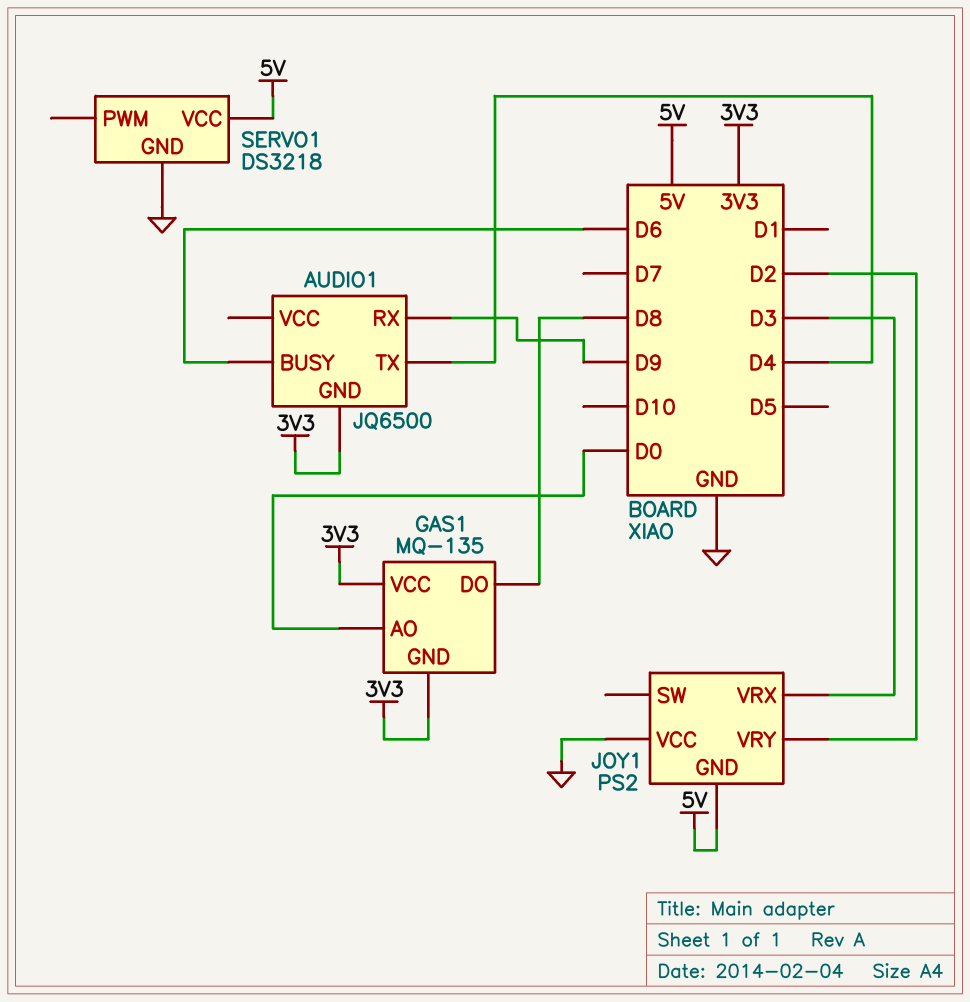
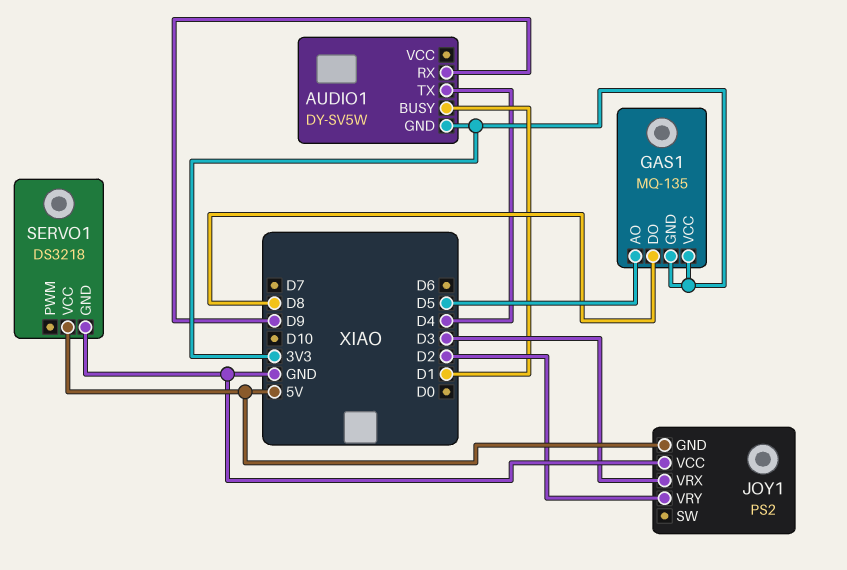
AUDIO1: JQ6500 -> DY-SV5W
AUDIO1 pin BUSY: D6 -> D1
GAS1 pin AO: D0 -> D5

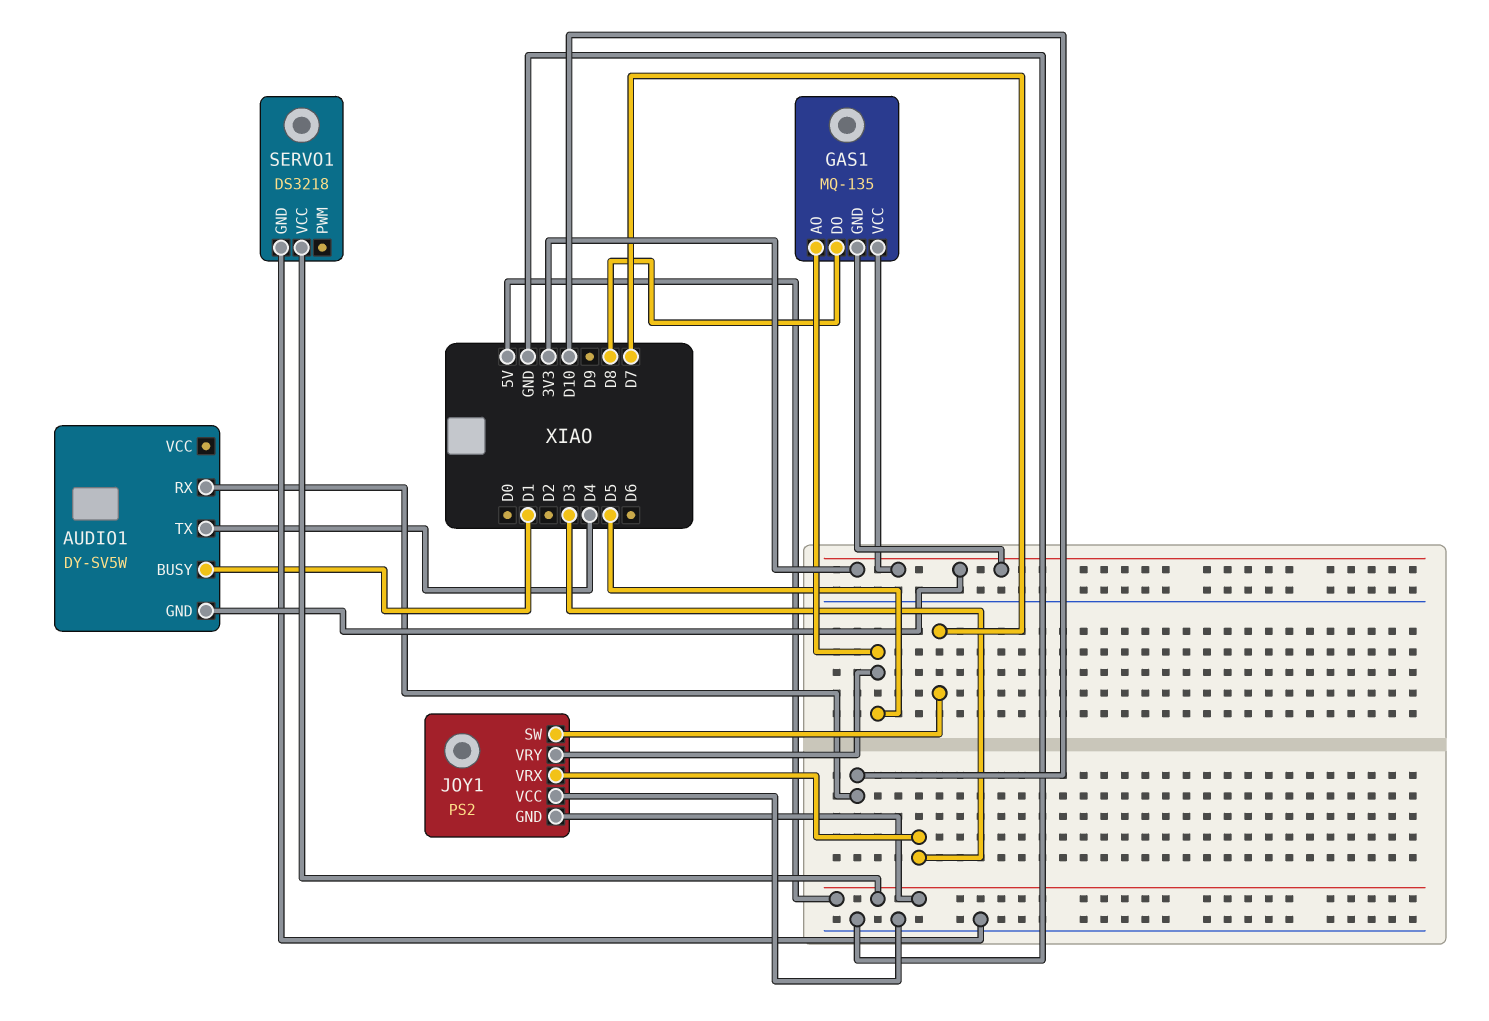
AUDIO1 pin RX: D9 -> D10
JOY1 pin SW: none -> D7
JOY1 pin VRY: D2 -> D5

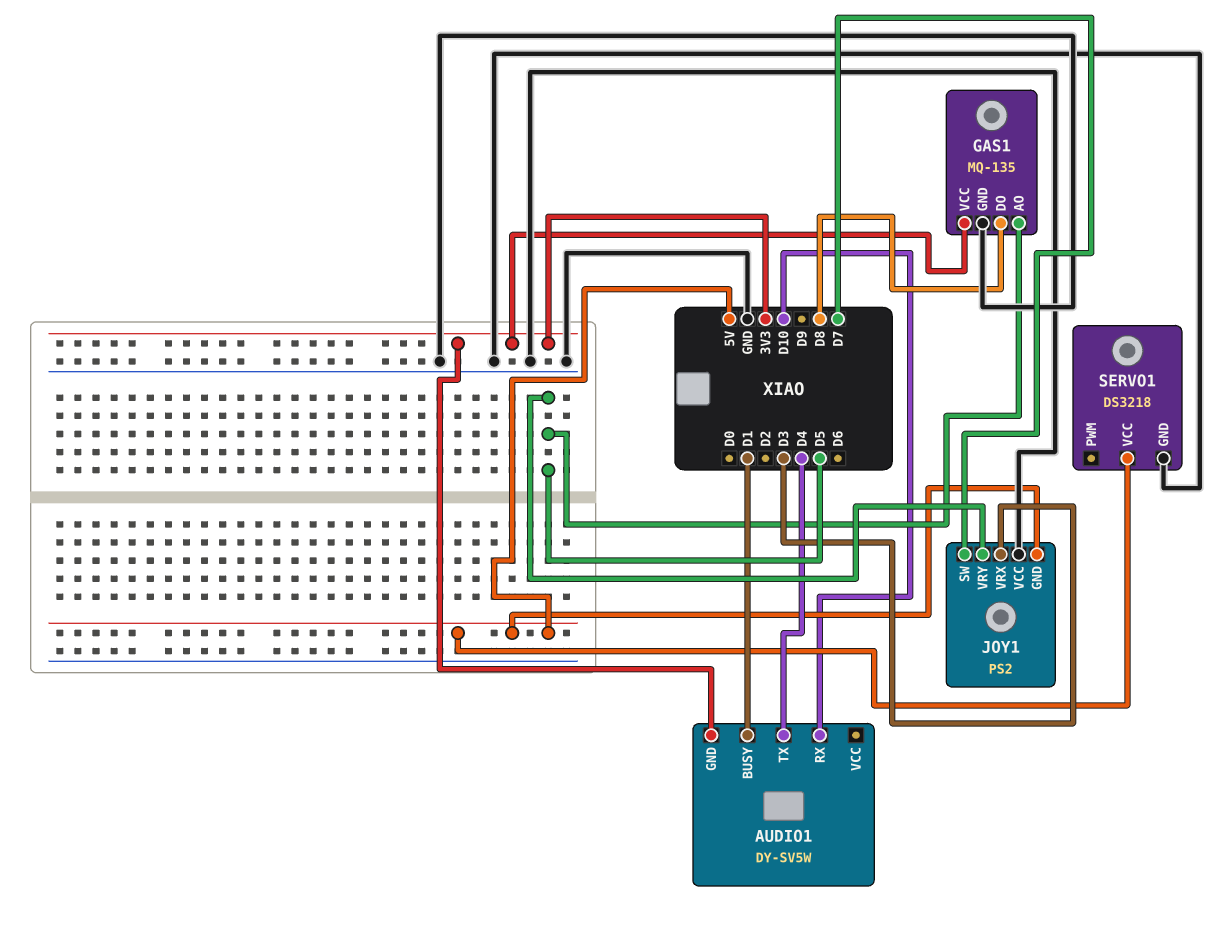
GAS1 pin GND: 3V3 -> GND

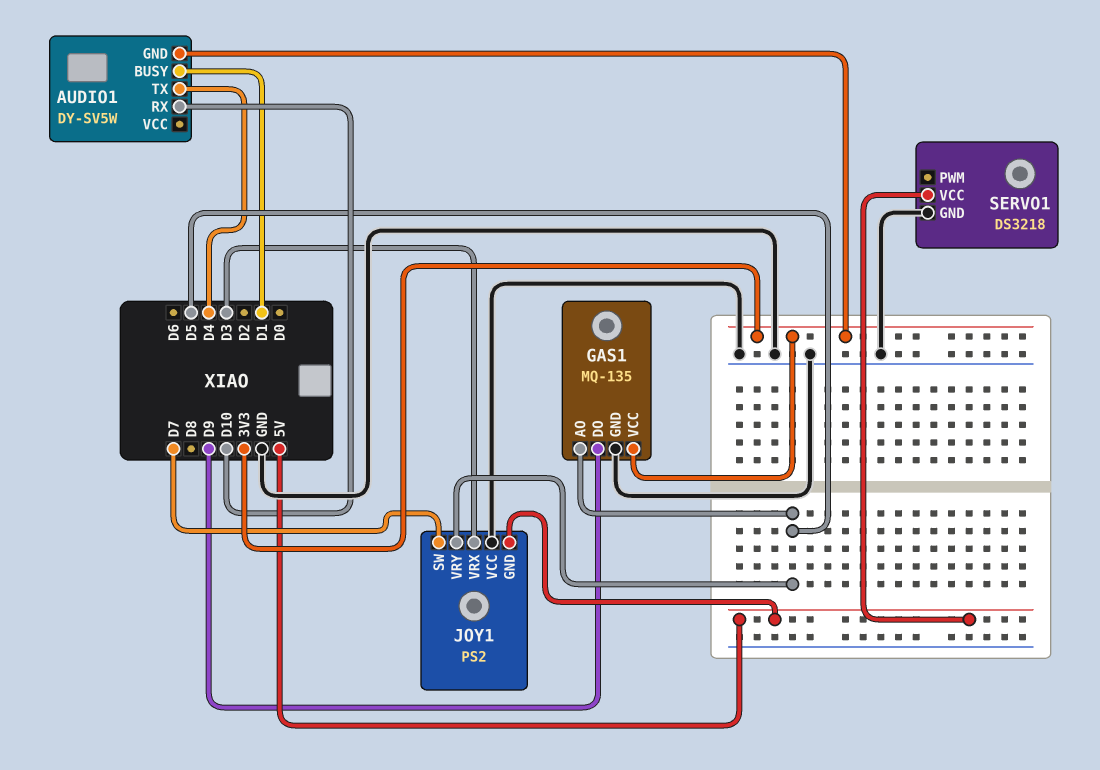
GAS1 pin DO: D8 -> D9

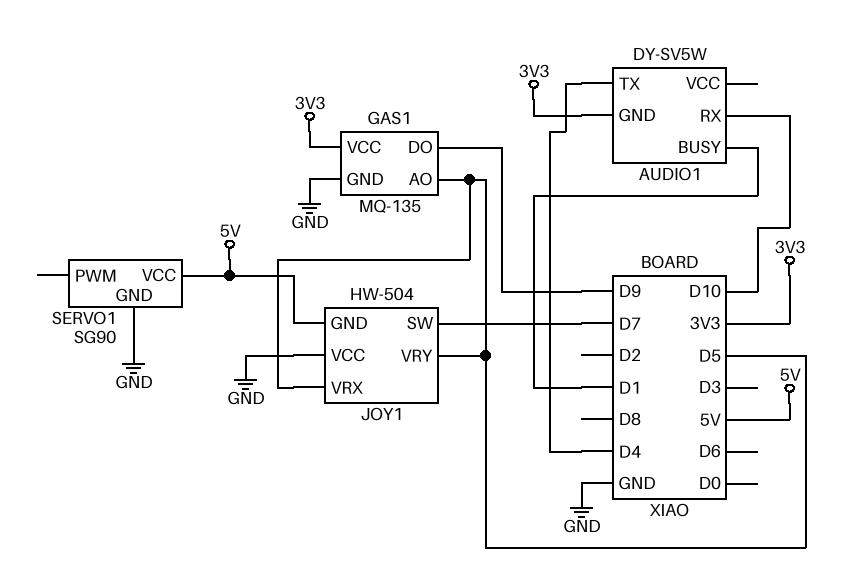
JOY1: PS2 -> HW-504
JOY1 pin VRX: D3 -> D5
SERVO1: DS3218 -> SG90

